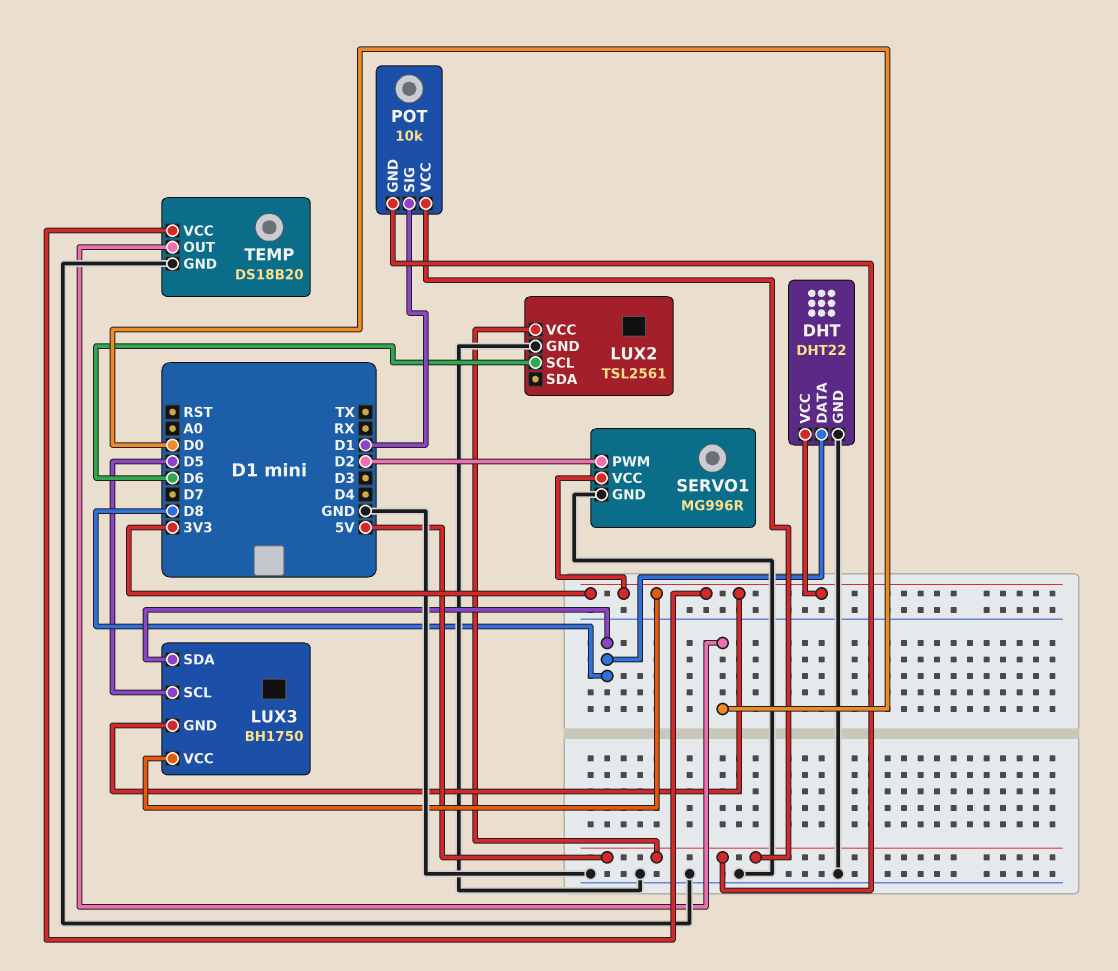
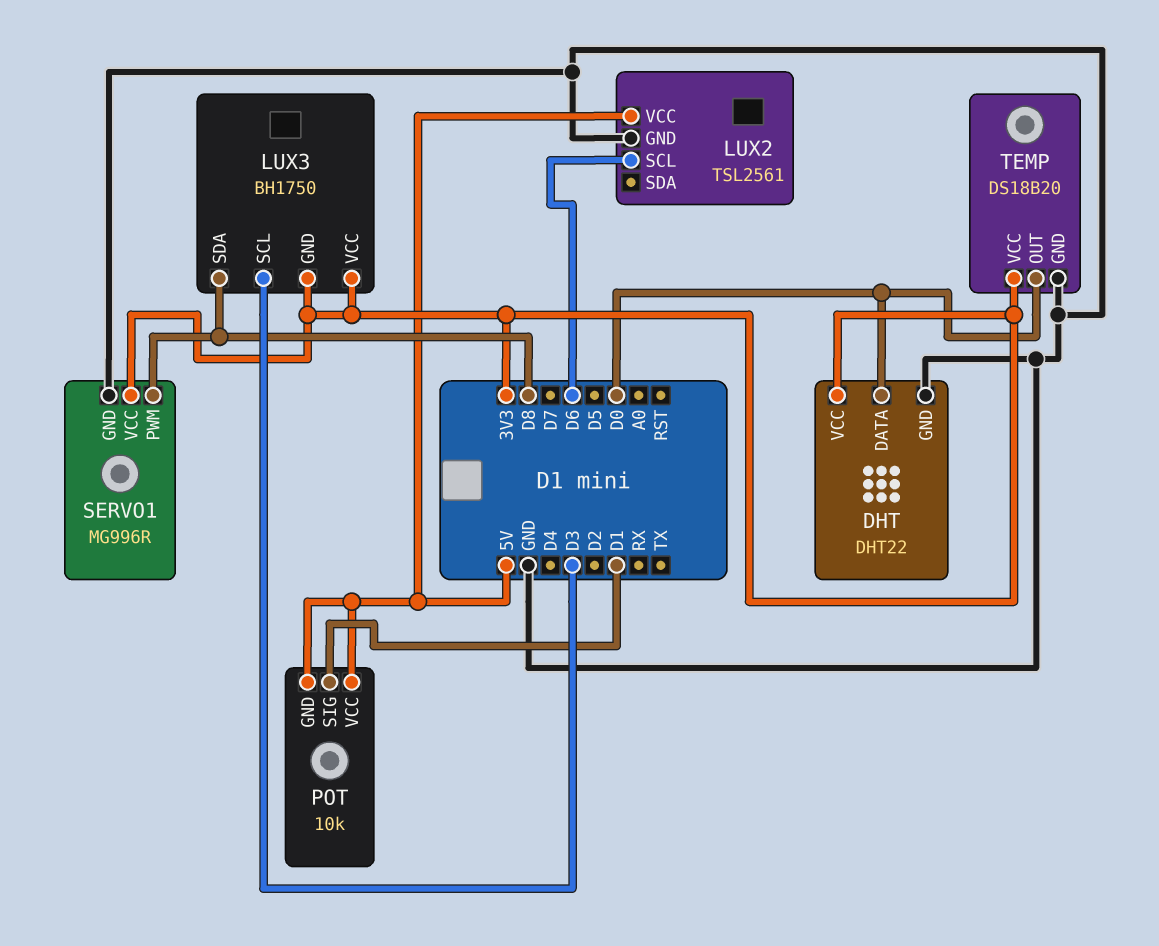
DHT pin DATA: D8 -> D0
LUX3 pin SCL: D5 -> D3
SERVO1 pin PWM: D2 -> D8

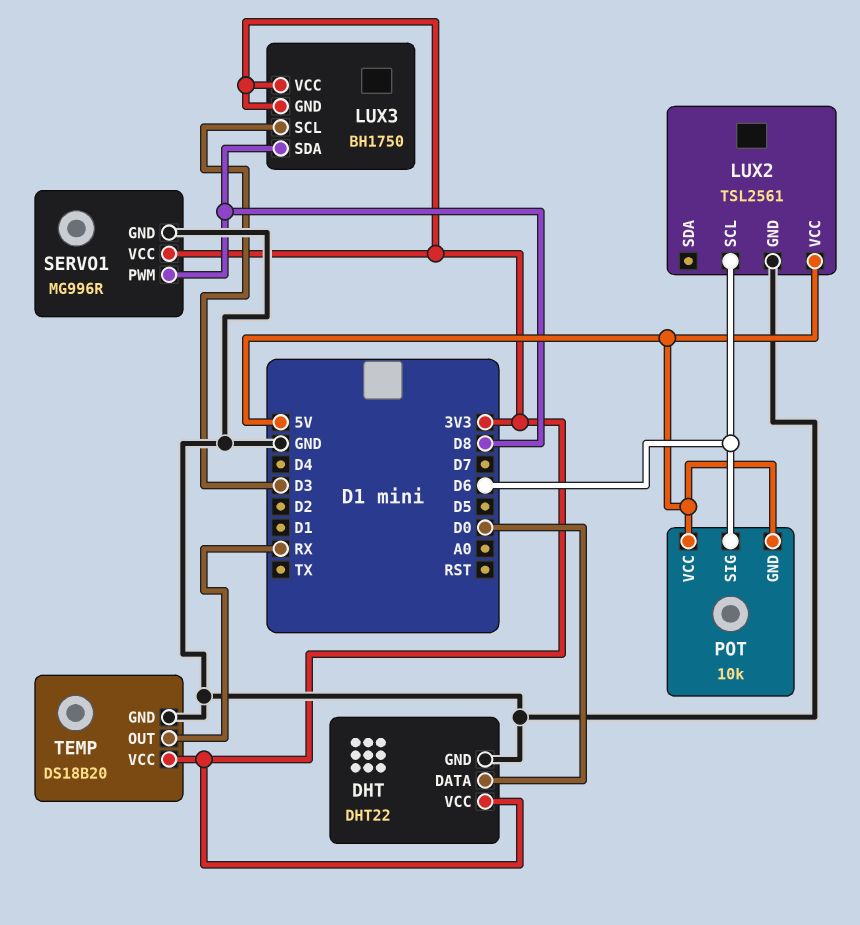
POT pin SIG: D1 -> D6
TEMP pin OUT: D0 -> RX

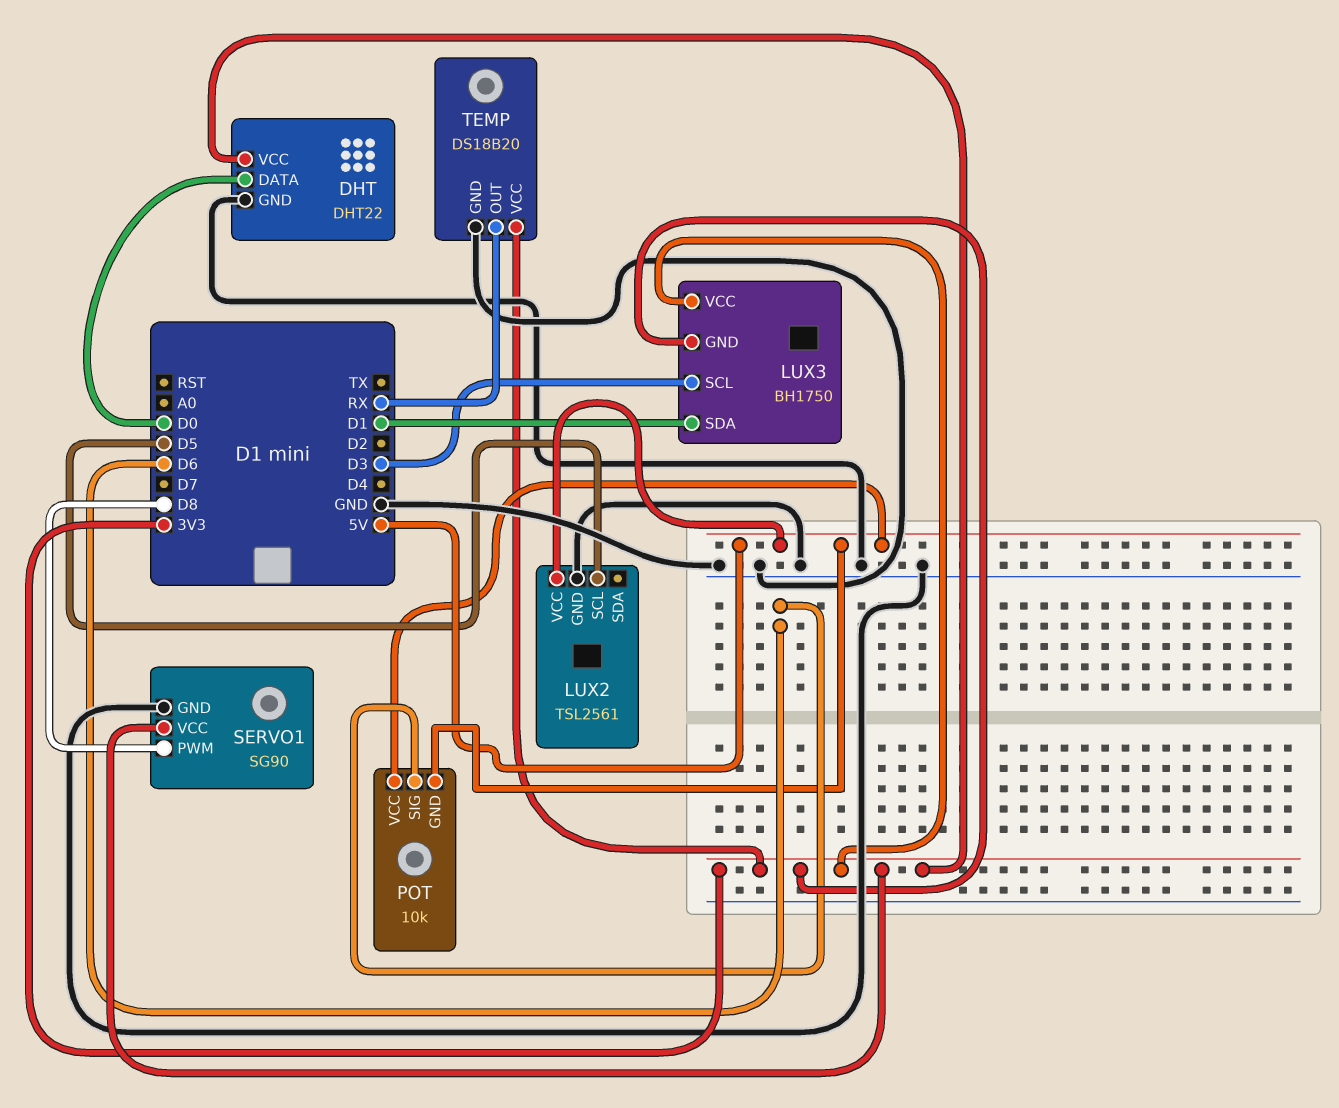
LUX2 pin SCL: D6 -> D5
LUX3 pin SDA: D8 -> D1
SERVO1: MG996R -> SG90

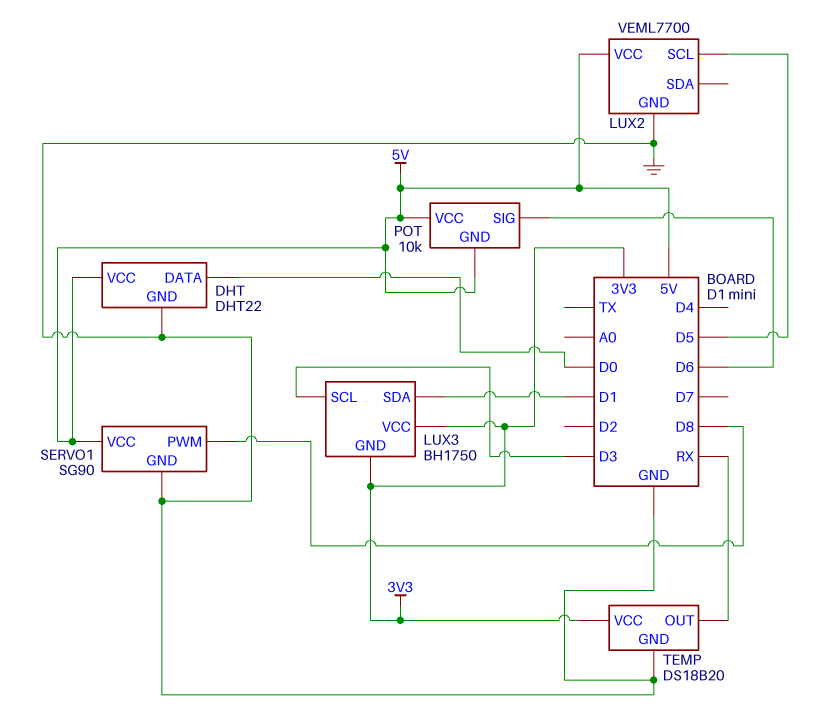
DHT pin VCC: 3V3 -> 5V
LUX2: TSL2561 -> VEML7700
SERVO1 pin VCC: 3V3 -> 5V

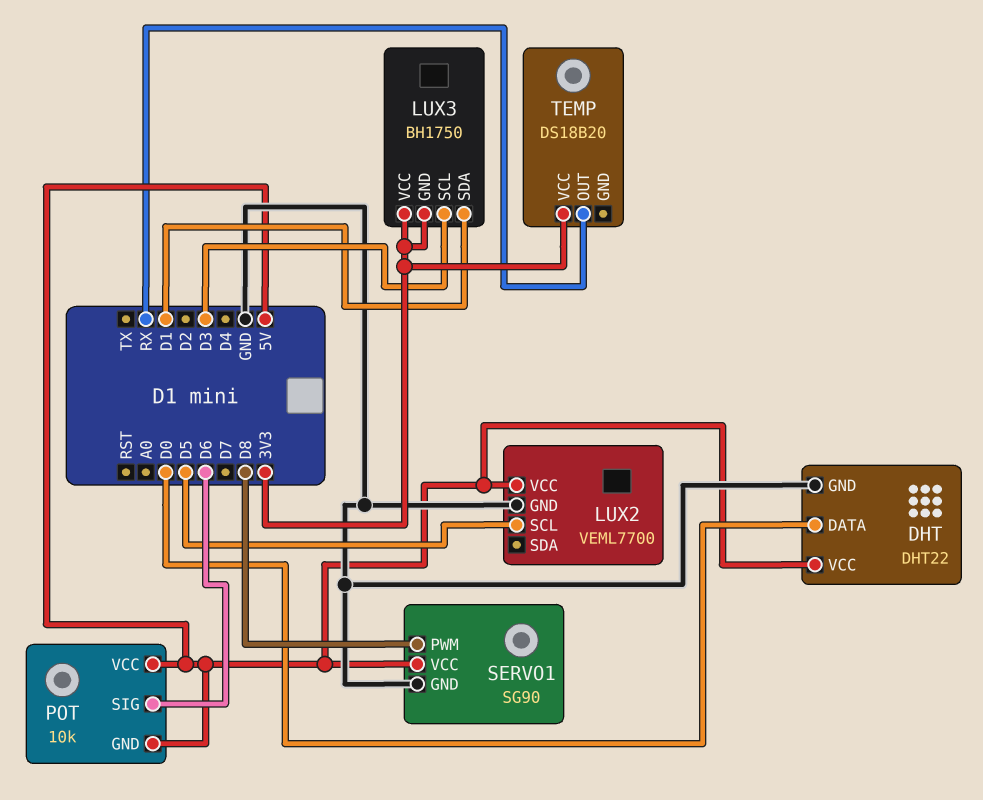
TEMP pin GND: GND -> none

